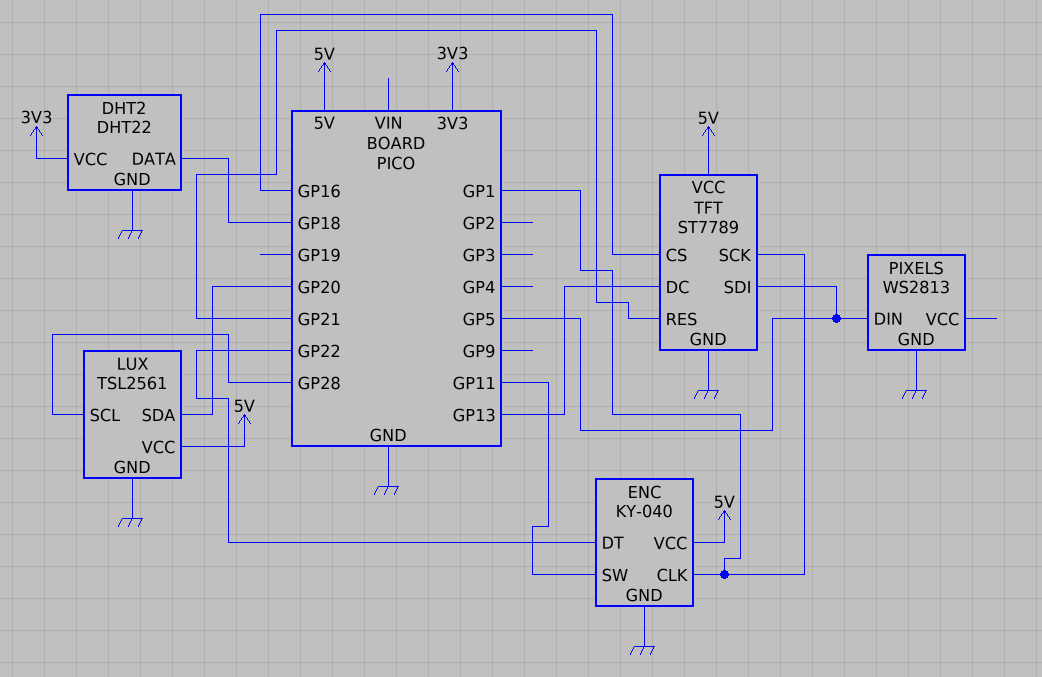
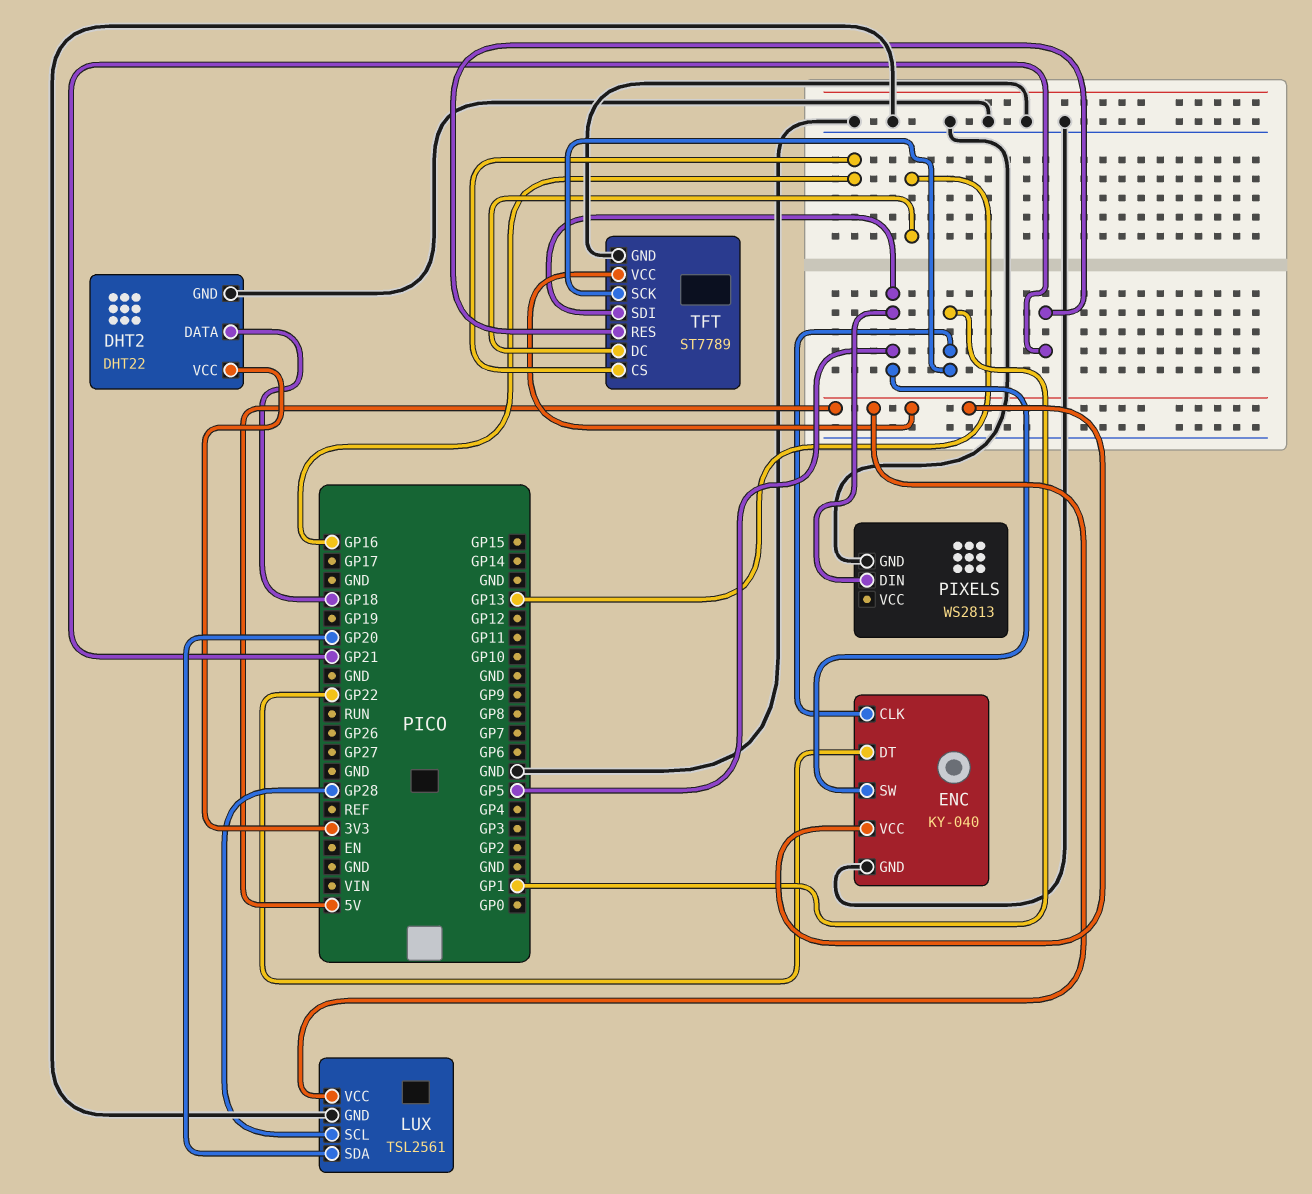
ENC pin SW: GP11 -> GP5

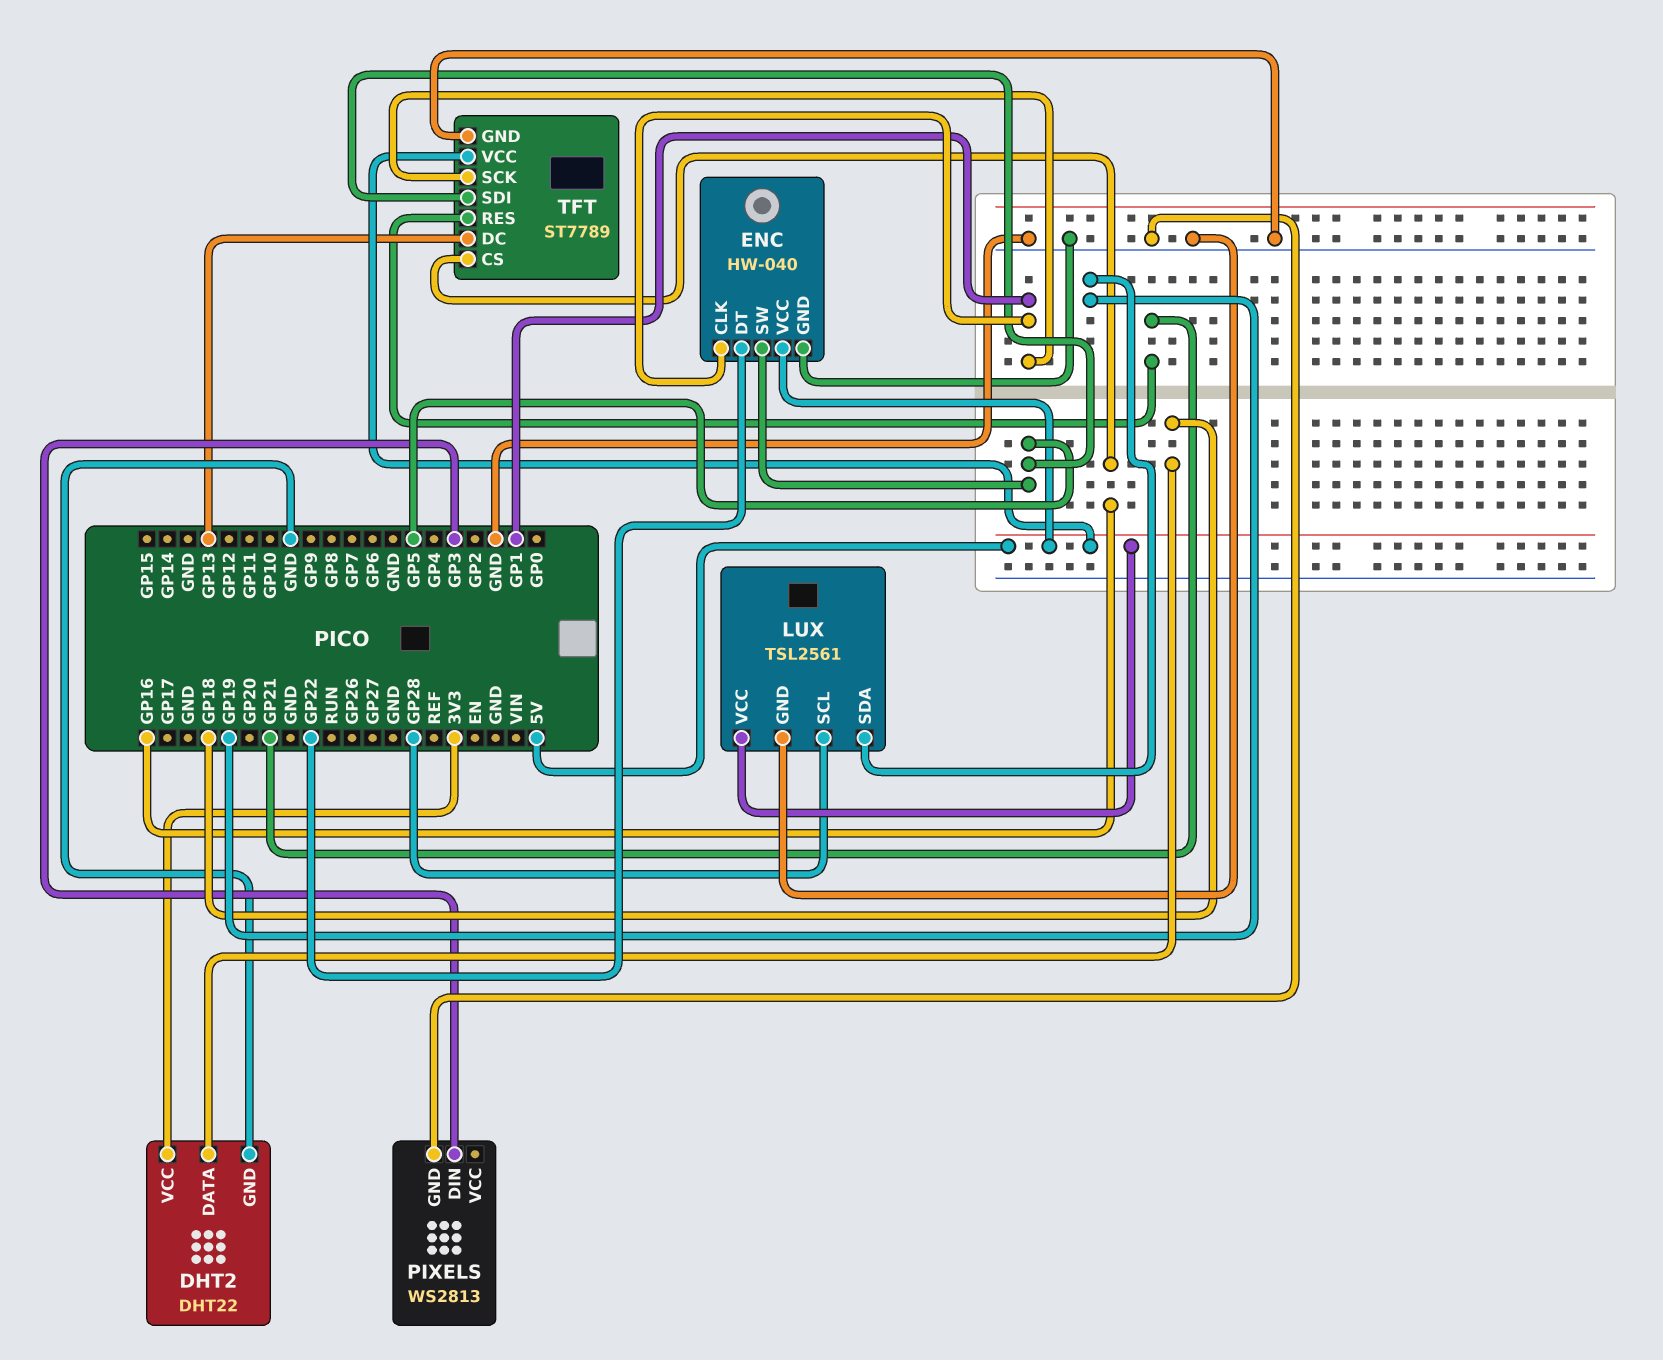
ENC: KY-040 -> HW-040
LUX pin SDA: GP20 -> GP19
PIXELS pin DIN: GP5 -> GP3

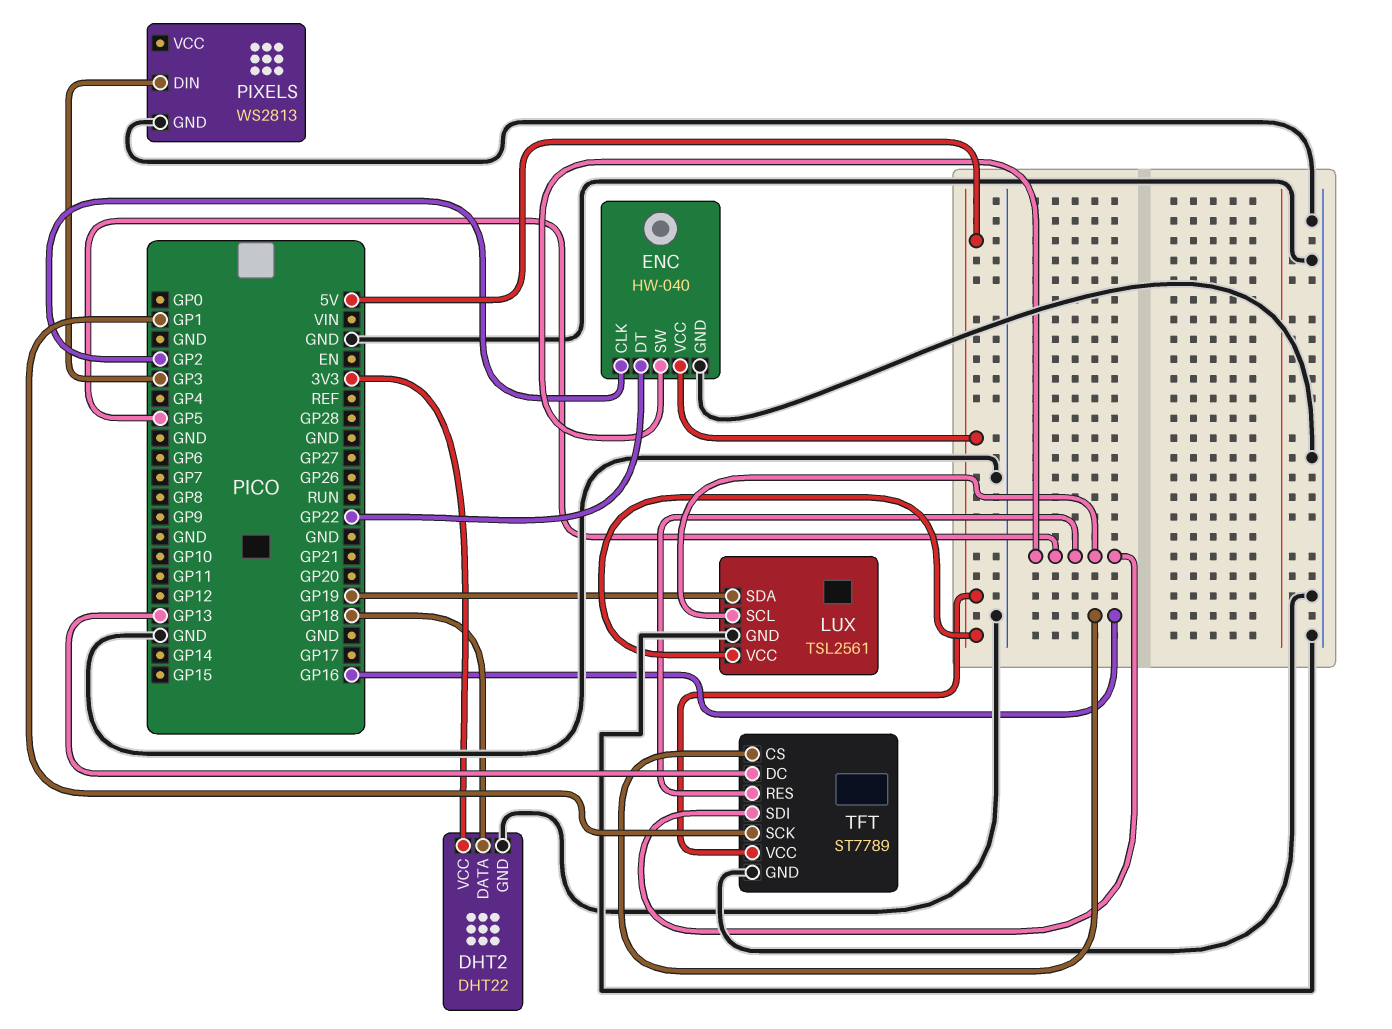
ENC pin CLK: GP1 -> GP2
LUX pin SCL: GP28 -> GP5
TFT pin RES: GP21 -> GP5

